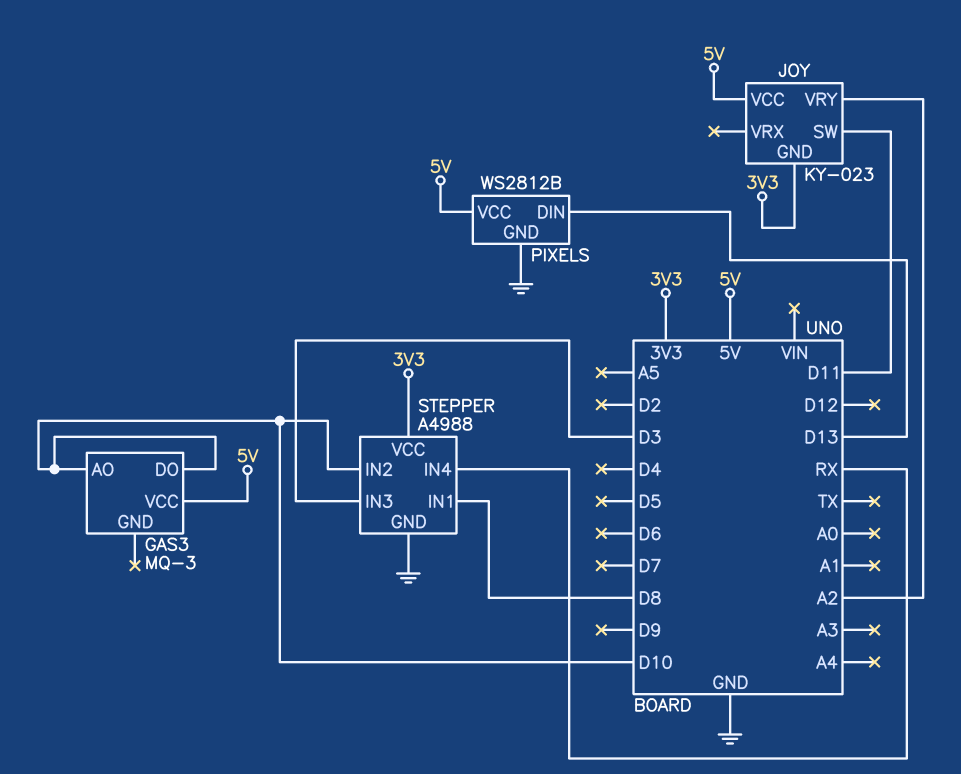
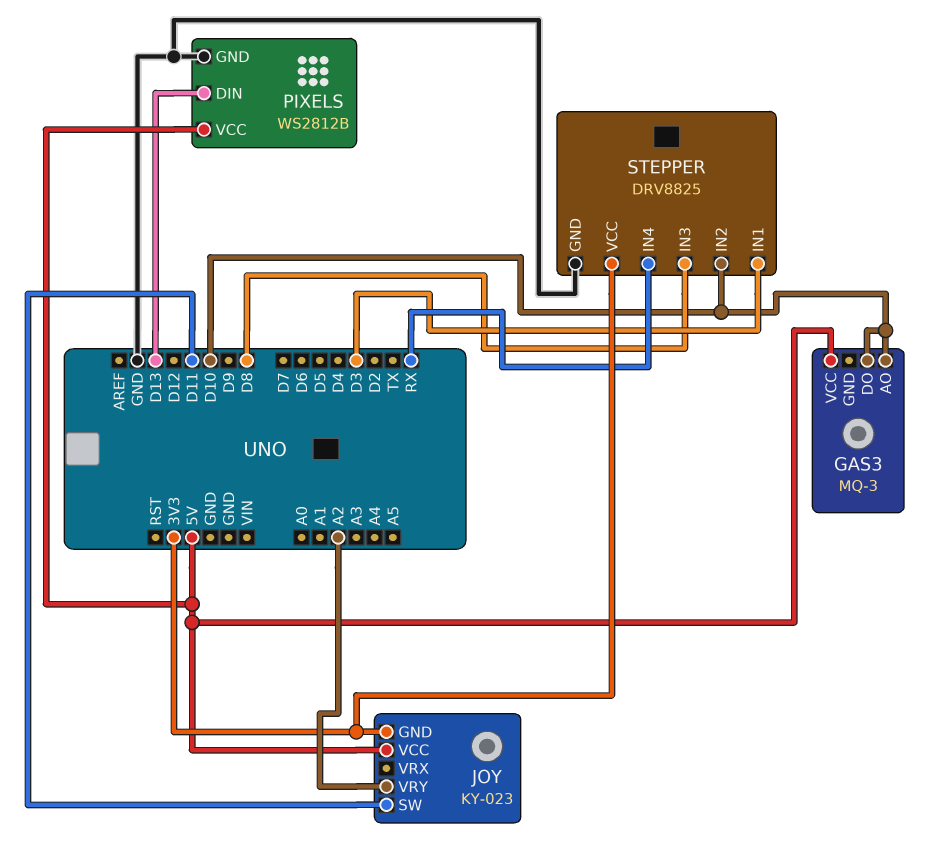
STEPPER: A4988 -> DRV8825
STEPPER pin IN1: D8 -> D3
STEPPER pin IN3: D3 -> D8

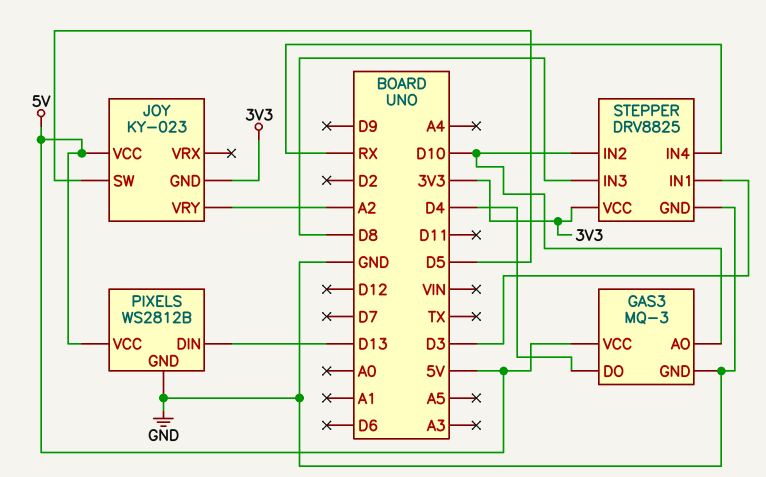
GAS3 pin DO: D10 -> D4
GAS3 pin GND: none -> GND
JOY pin SW: D11 -> D5

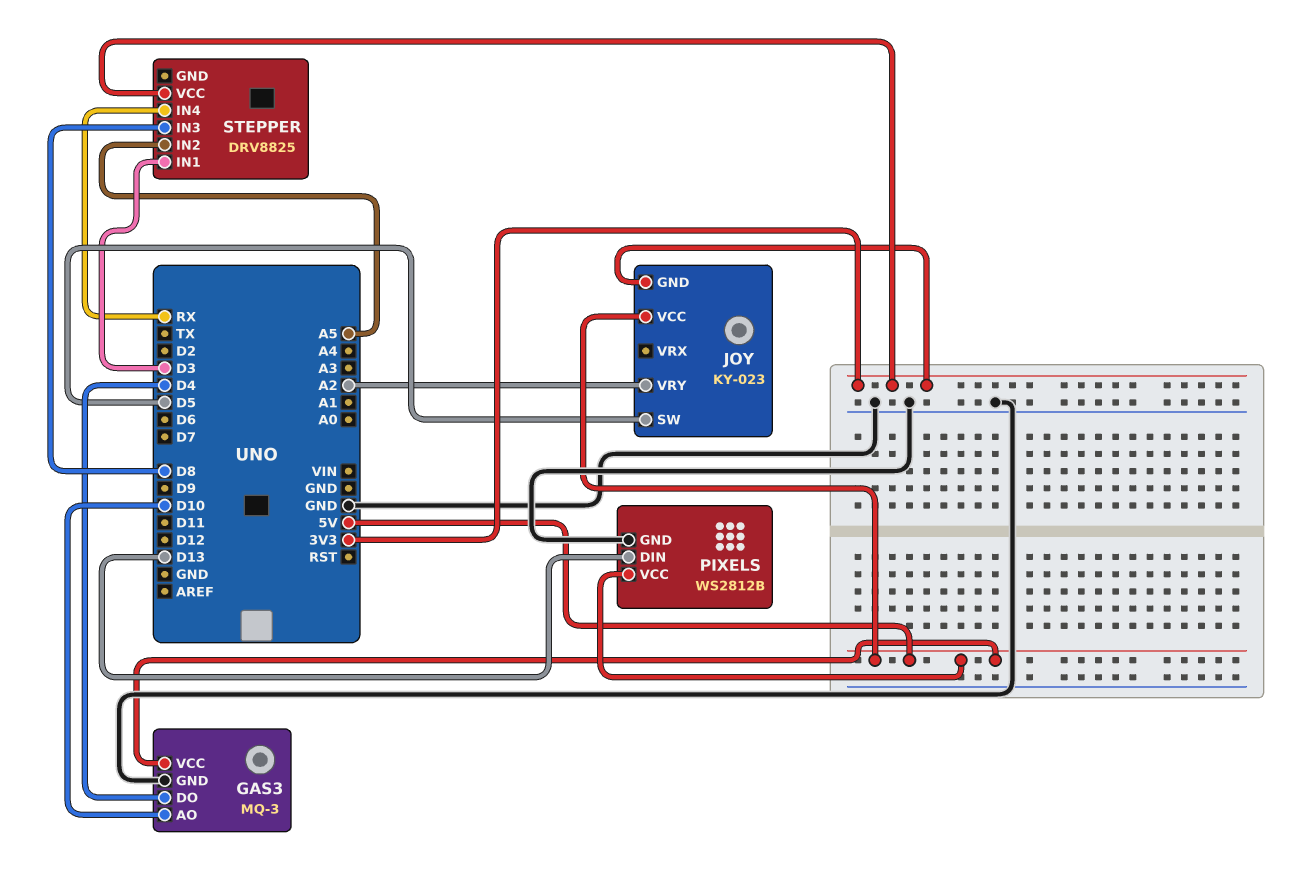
STEPPER pin GND: GND -> none
STEPPER pin IN2: D10 -> A5

